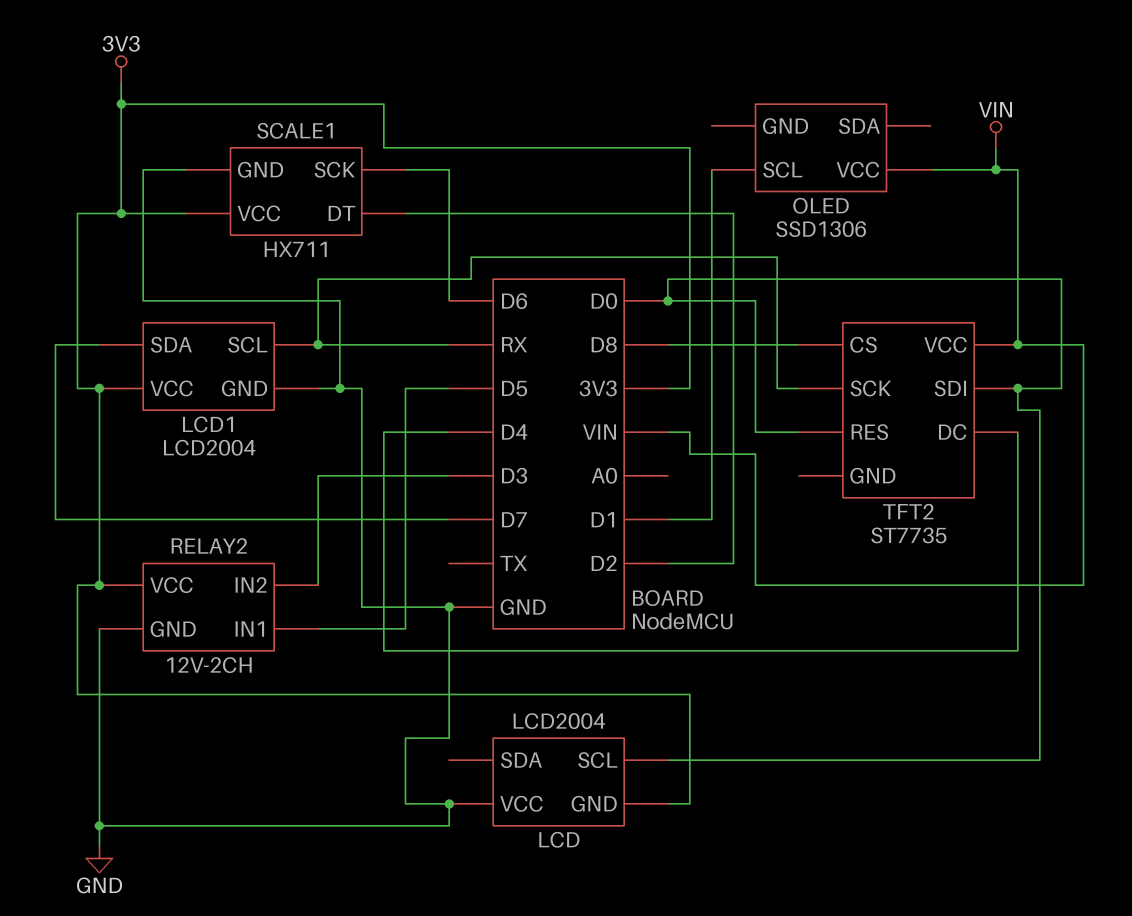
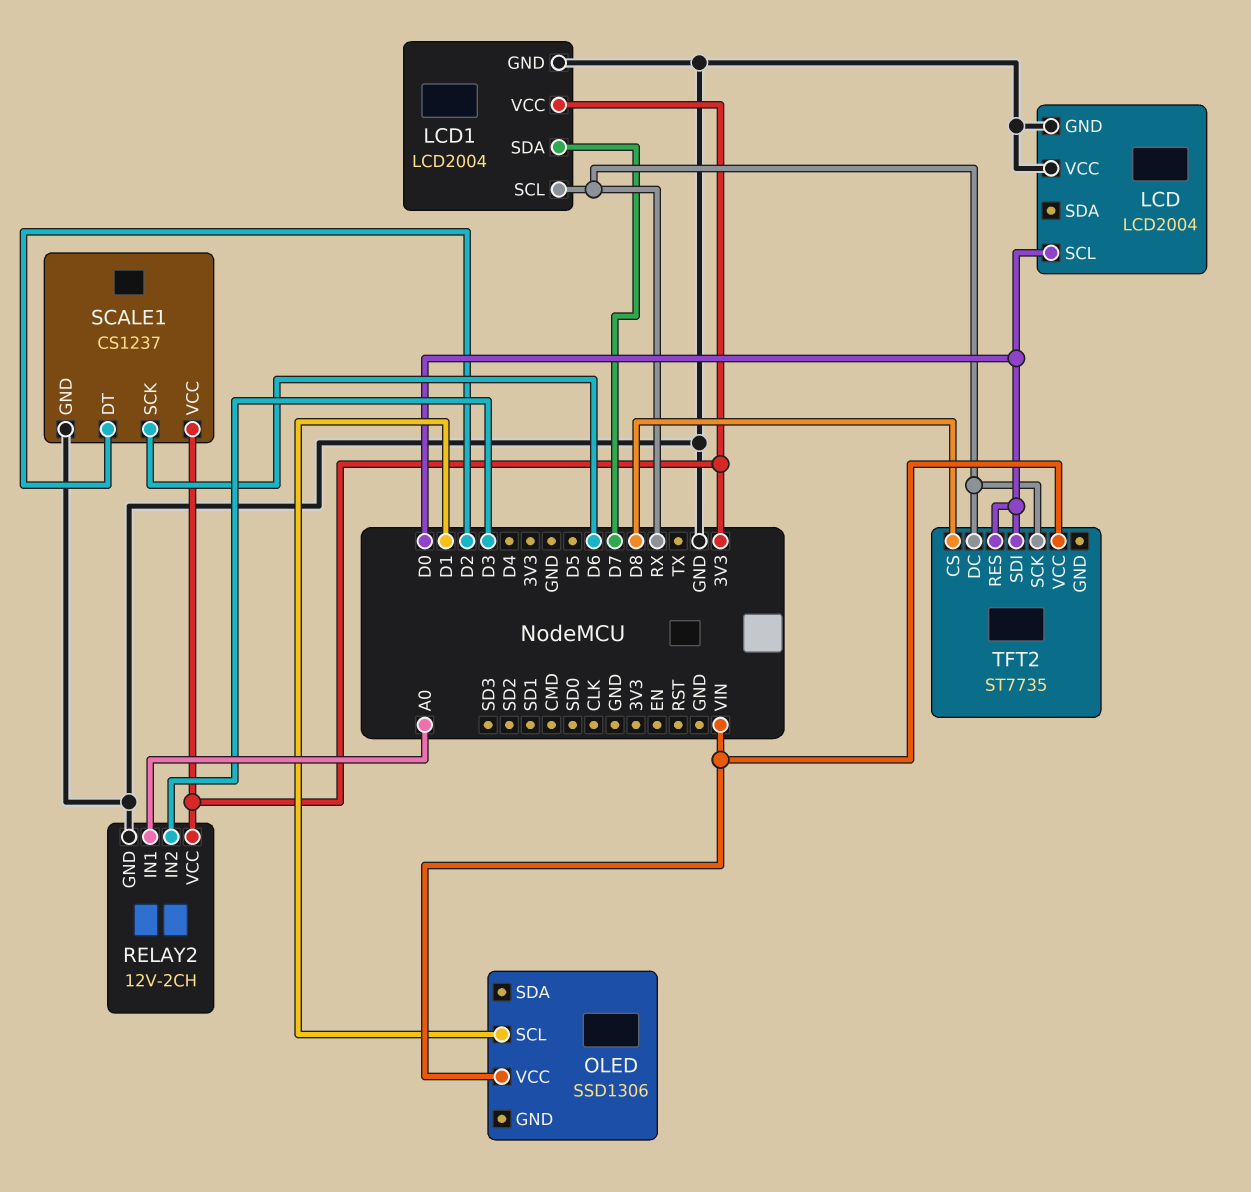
LCD pin GND: 3V3 -> GND
RELAY2 pin IN1: D5 -> A0
SCALE1: HX711 -> CS1237
TFT2 pin DC: D4 -> RX

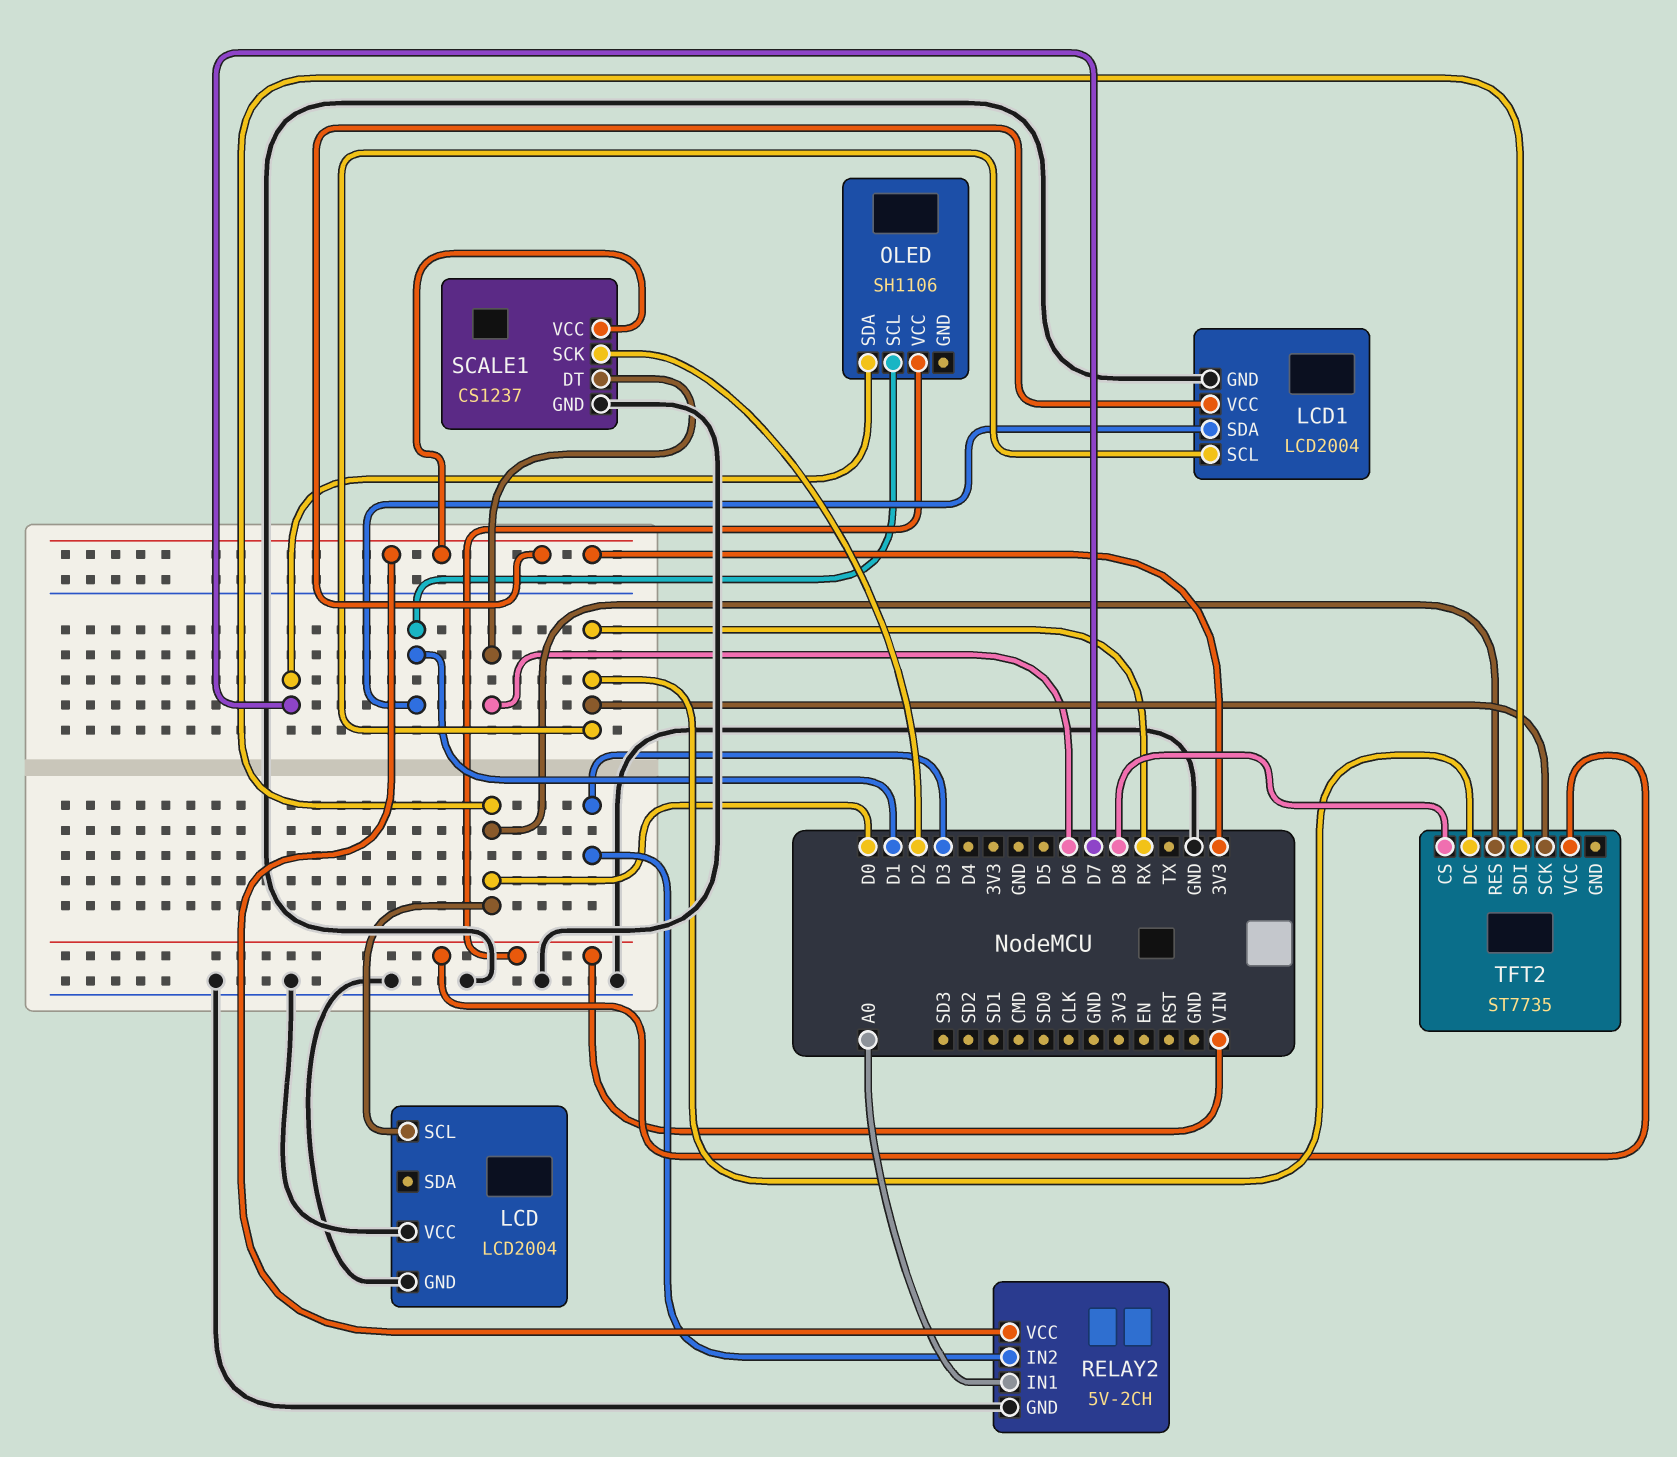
LCD1 pin SDA: D7 -> D1
OLED: SSD1306 -> SH1106
OLED pin SDA: none -> D7
RELAY2: 12V-2CH -> 5V-2CH
SCALE1 pin DT: D2 -> D6
SCALE1 pin SCK: D6 -> D2

